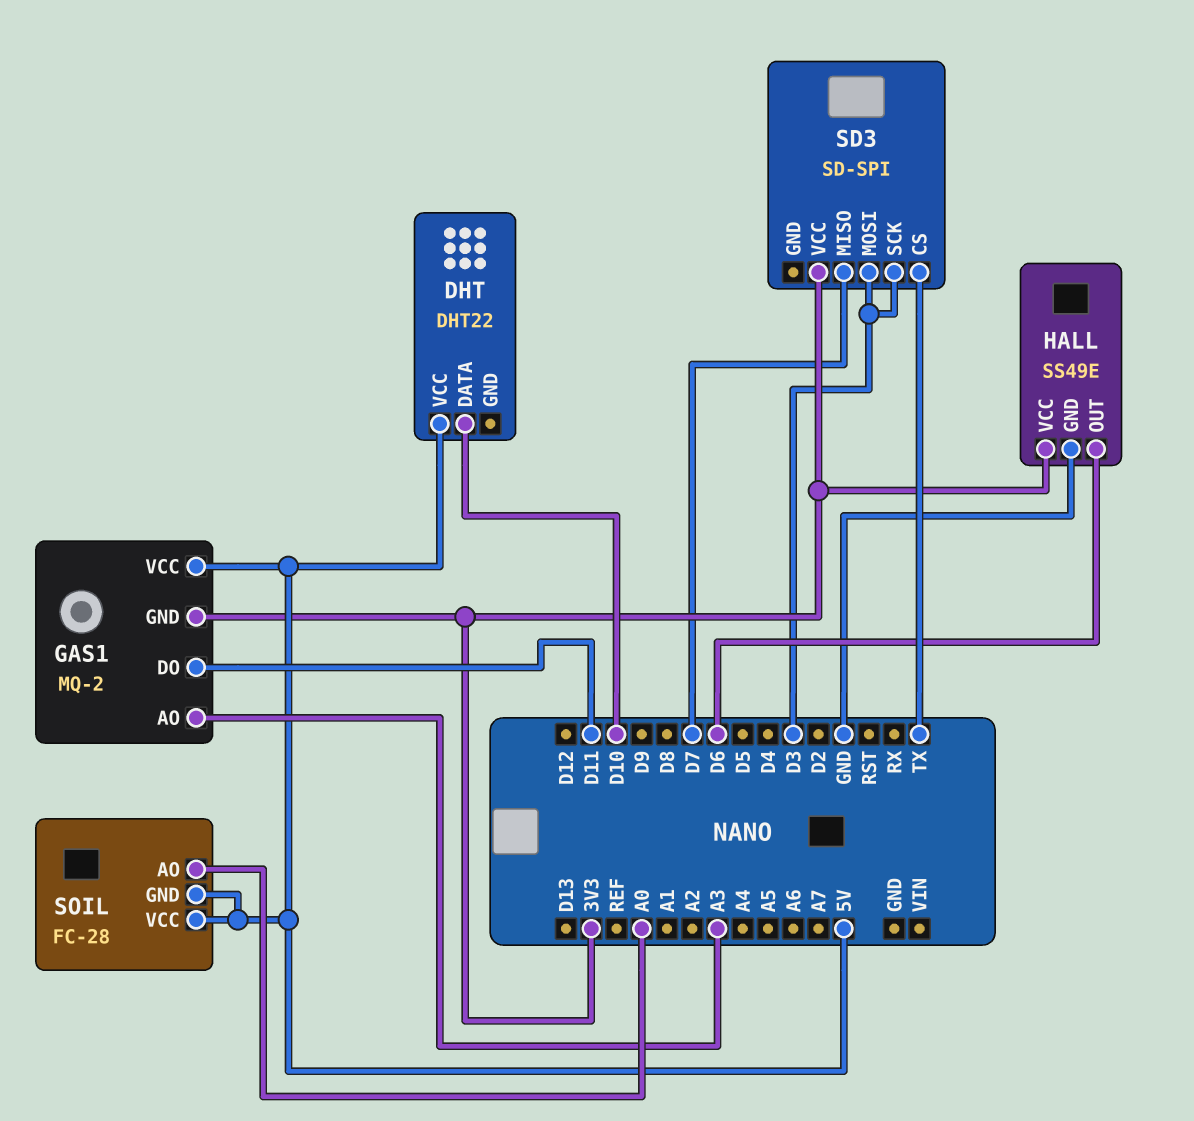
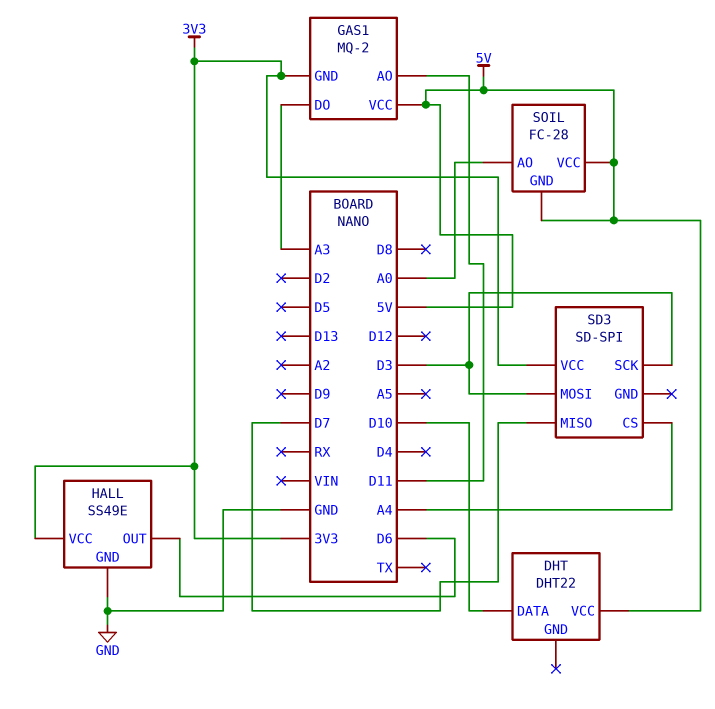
GAS1 pin AO: A3 -> D11
GAS1 pin DO: D11 -> A3
SD3 pin CS: TX -> A4

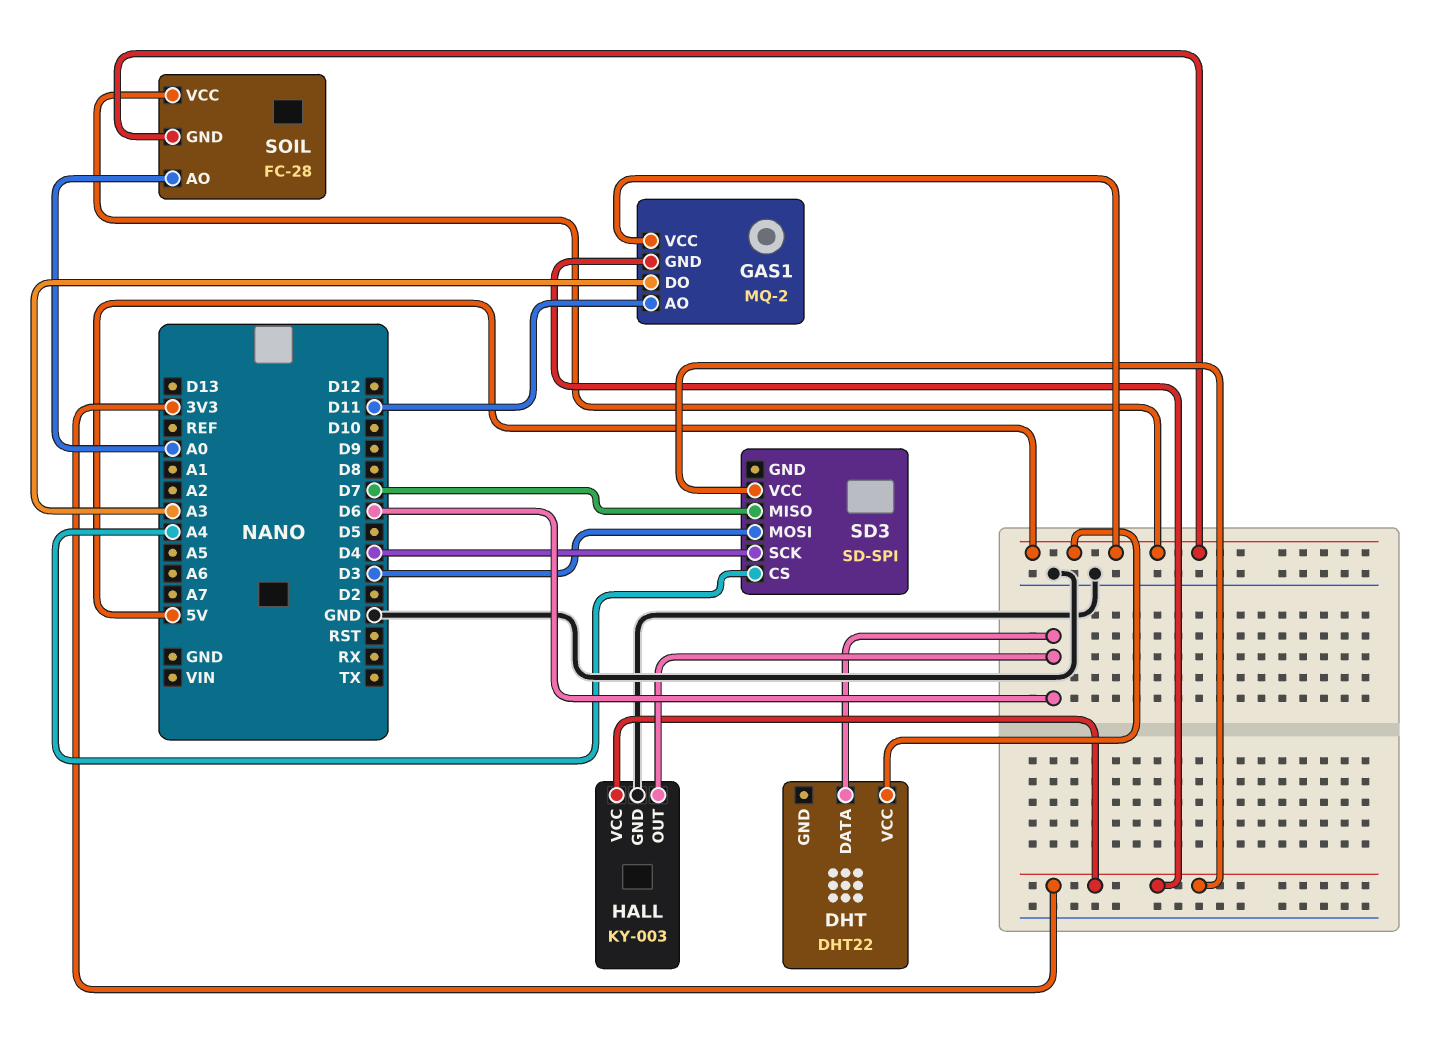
DHT pin DATA: D10 -> D6
HALL: SS49E -> KY-003
SD3 pin SCK: D3 -> D4

